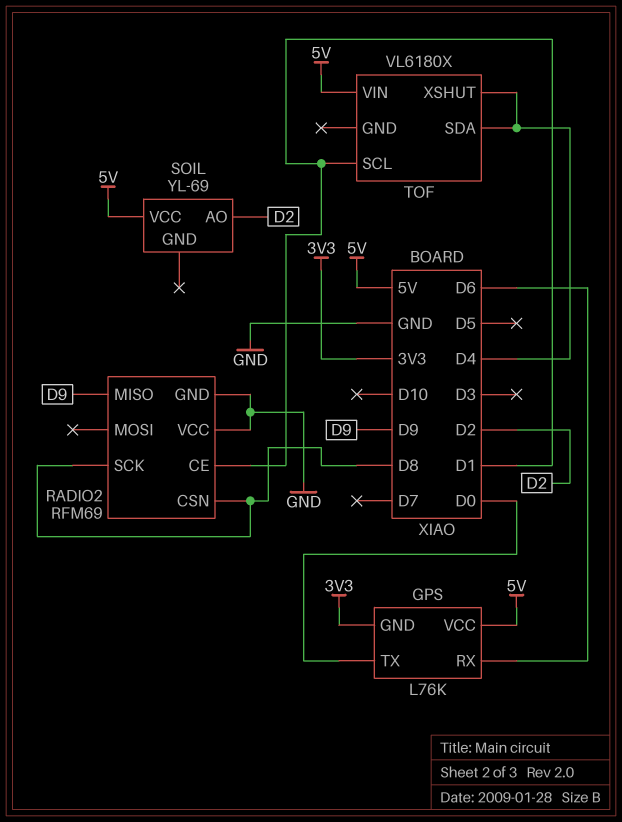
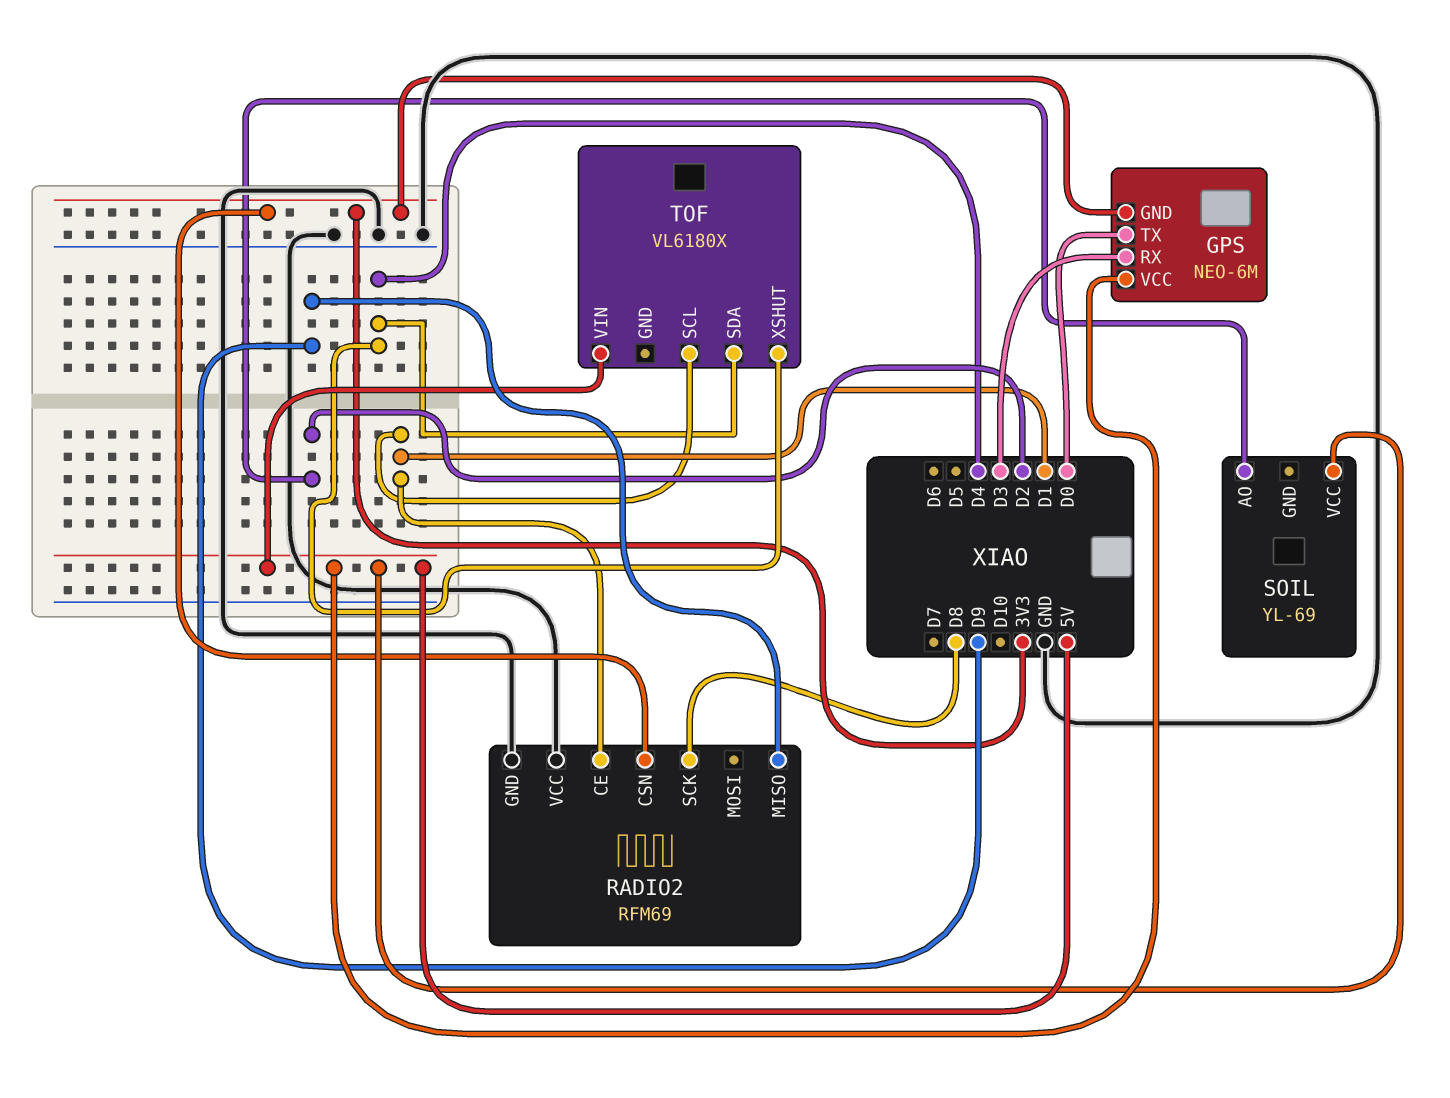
GPS: L76K -> NEO-6M
GPS pin RX: D6 -> D3
RADIO2 pin CSN: D8 -> 3V3

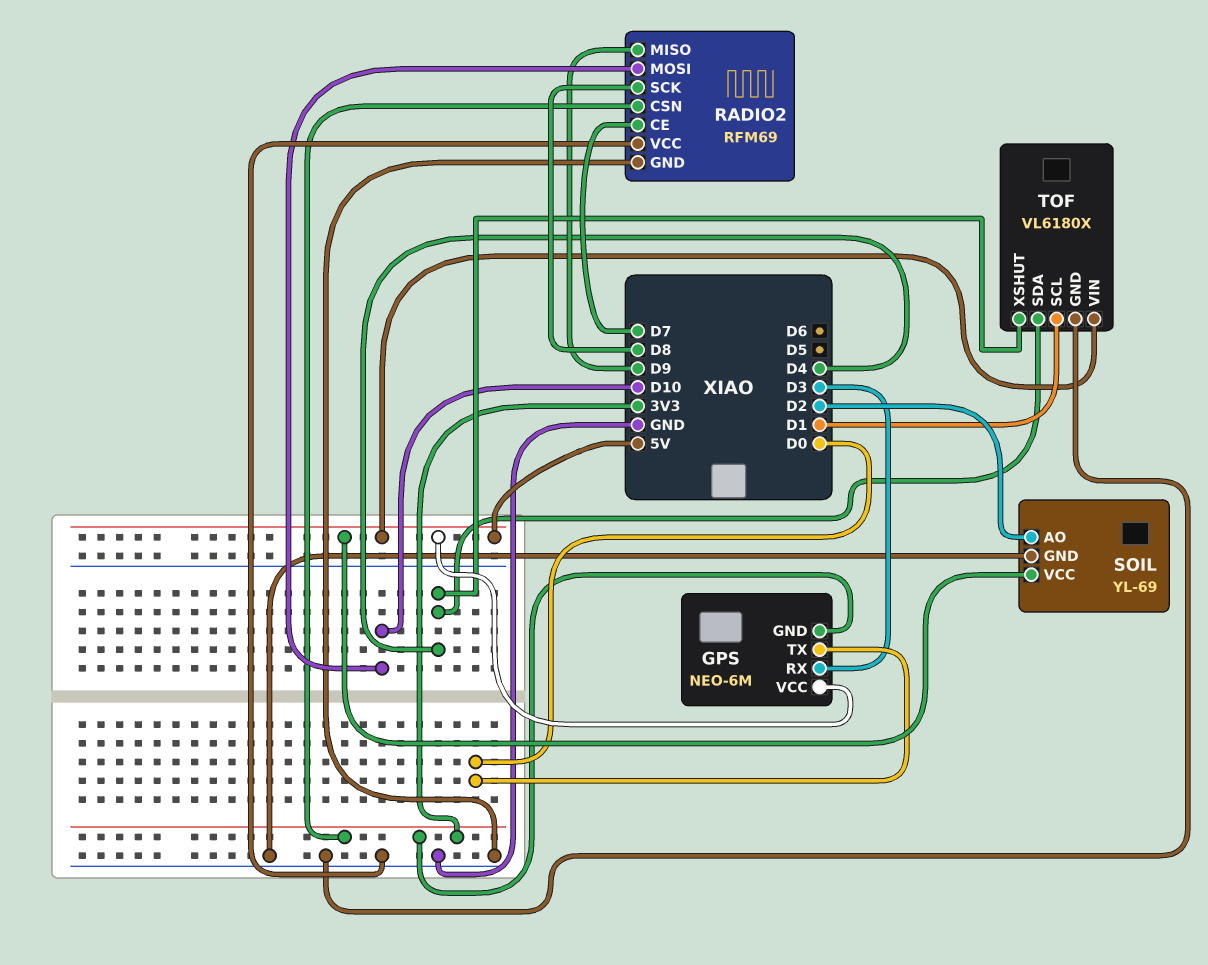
RADIO2 pin CE: D1 -> D7
RADIO2 pin MOSI: none -> D10
SOIL pin GND: none -> GND
TOF pin GND: none -> GND

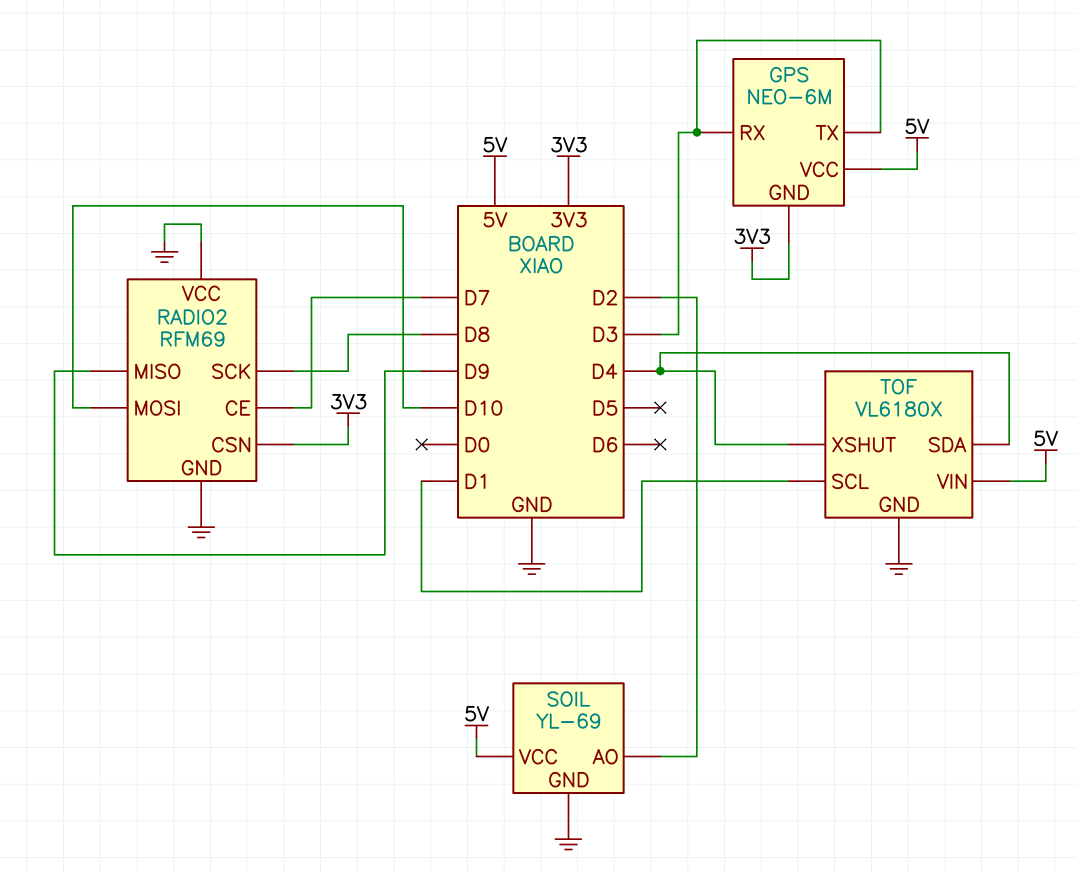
GPS pin TX: D0 -> D3

